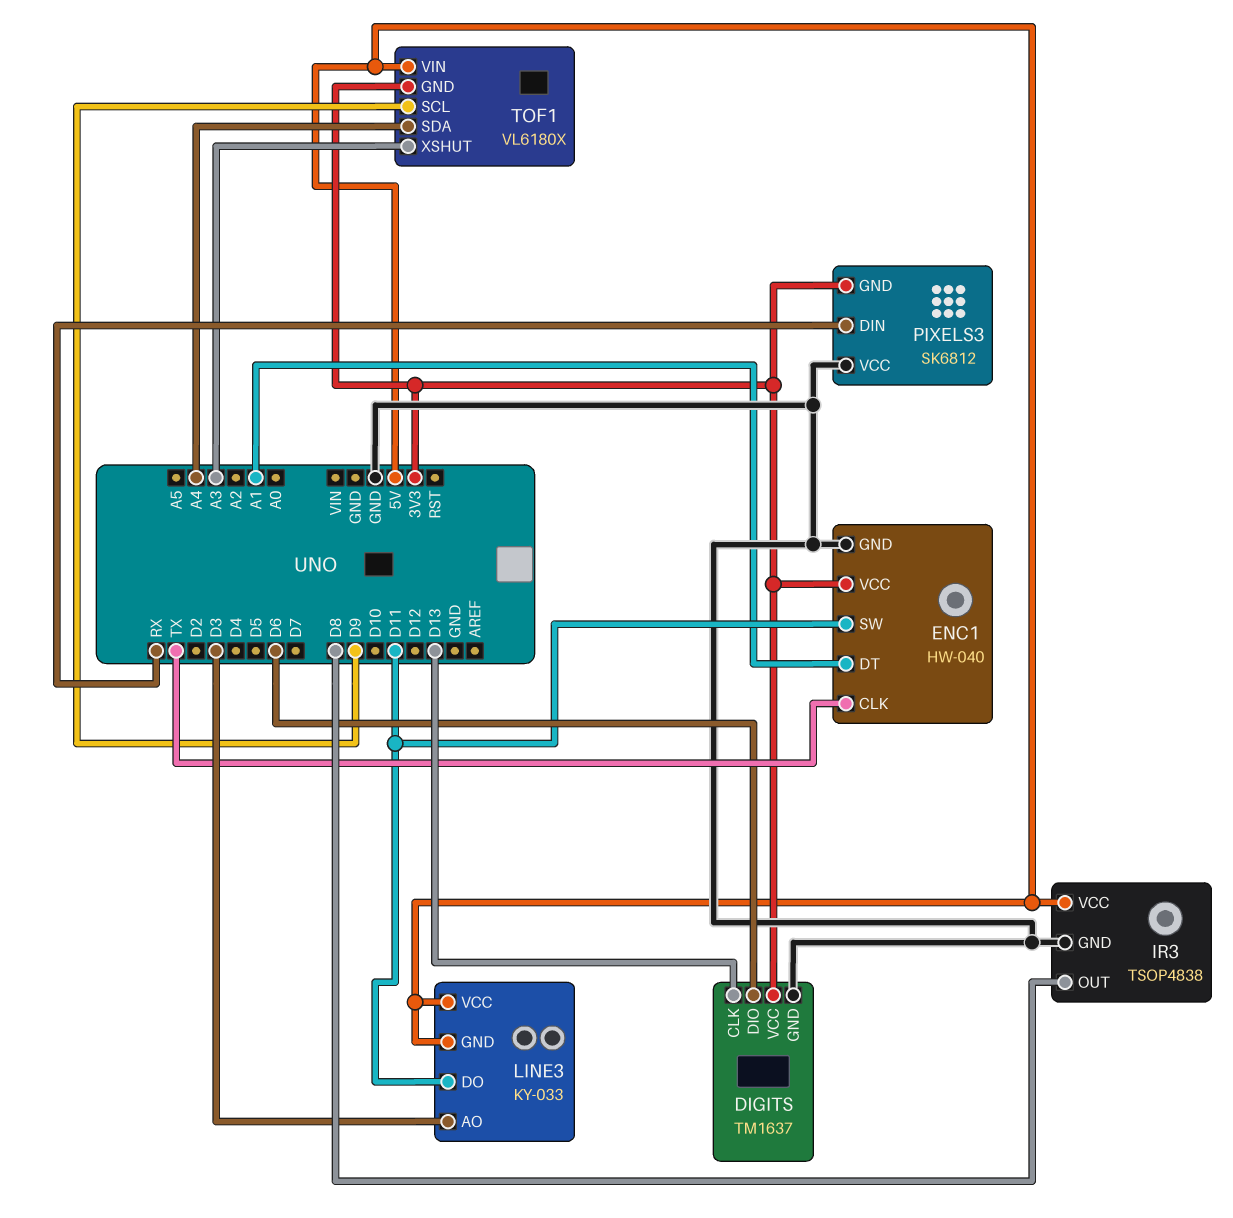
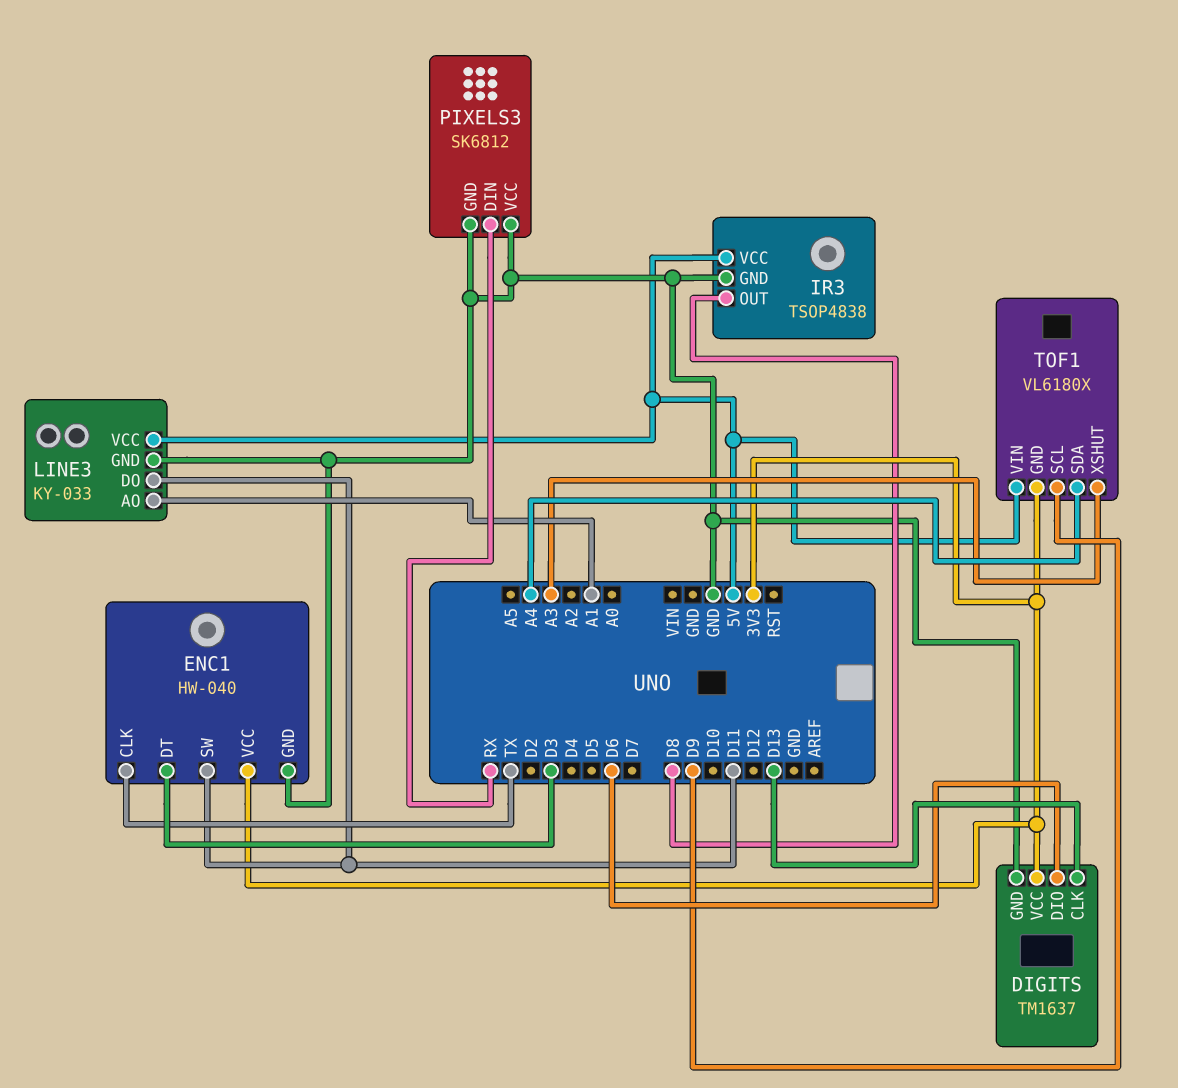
ENC1 pin DT: A1 -> D3
LINE3 pin AO: D3 -> A1
LINE3 pin GND: 5V -> GND
PIXELS3 pin GND: 3V3 -> GND

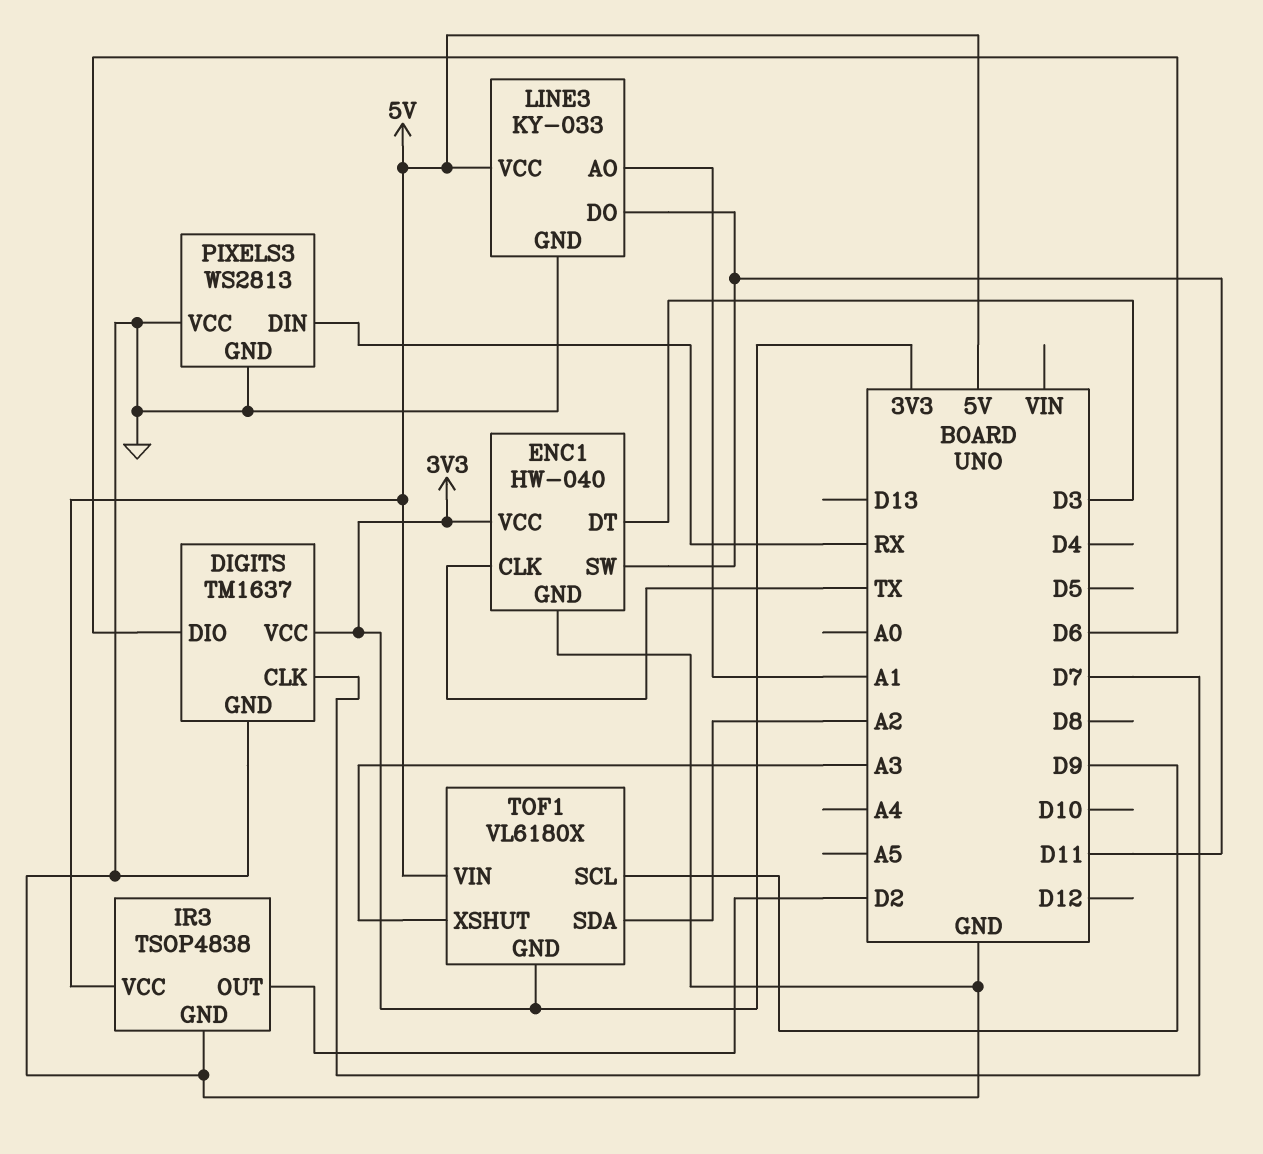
DIGITS pin CLK: D13 -> D7
IR3 pin OUT: D8 -> D2
PIXELS3: SK6812 -> WS2813
TOF1 pin SDA: A4 -> A2

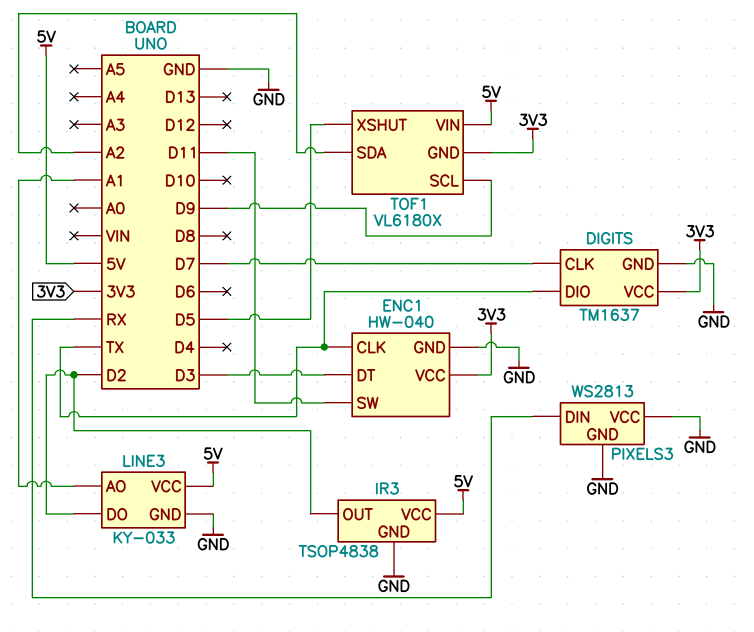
DIGITS pin DIO: D6 -> TX
LINE3 pin DO: D11 -> D2
TOF1 pin XSHUT: A3 -> D5

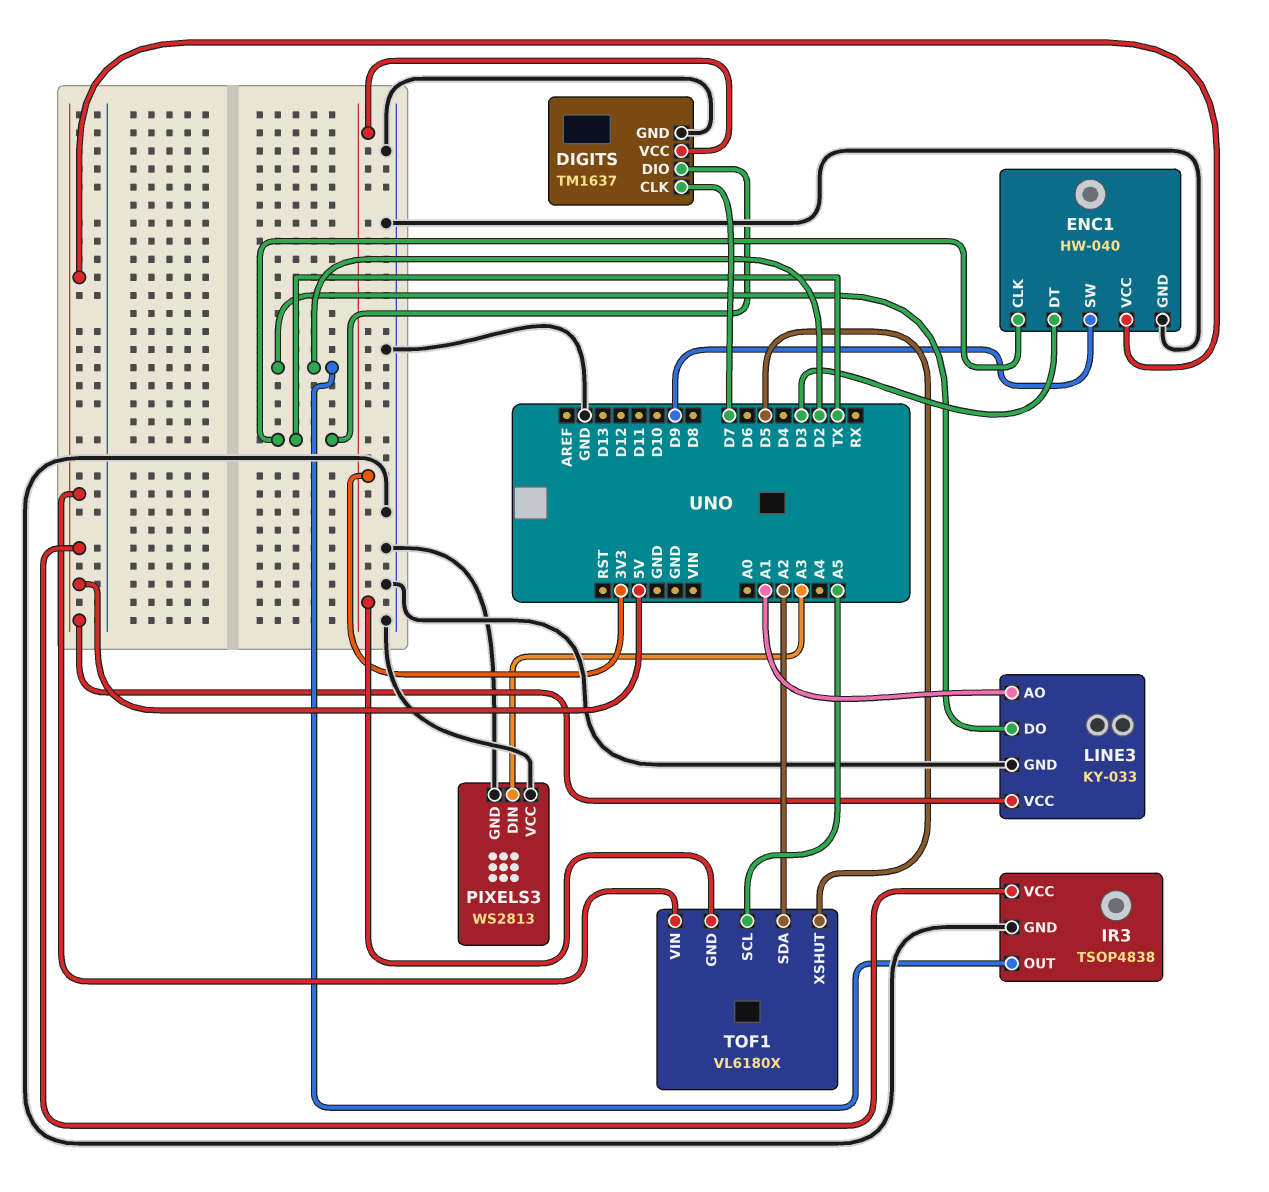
ENC1 pin SW: D11 -> D9
ENC1 pin VCC: 3V3 -> 5V
PIXELS3 pin DIN: RX -> A3
TOF1 pin SCL: D9 -> A5

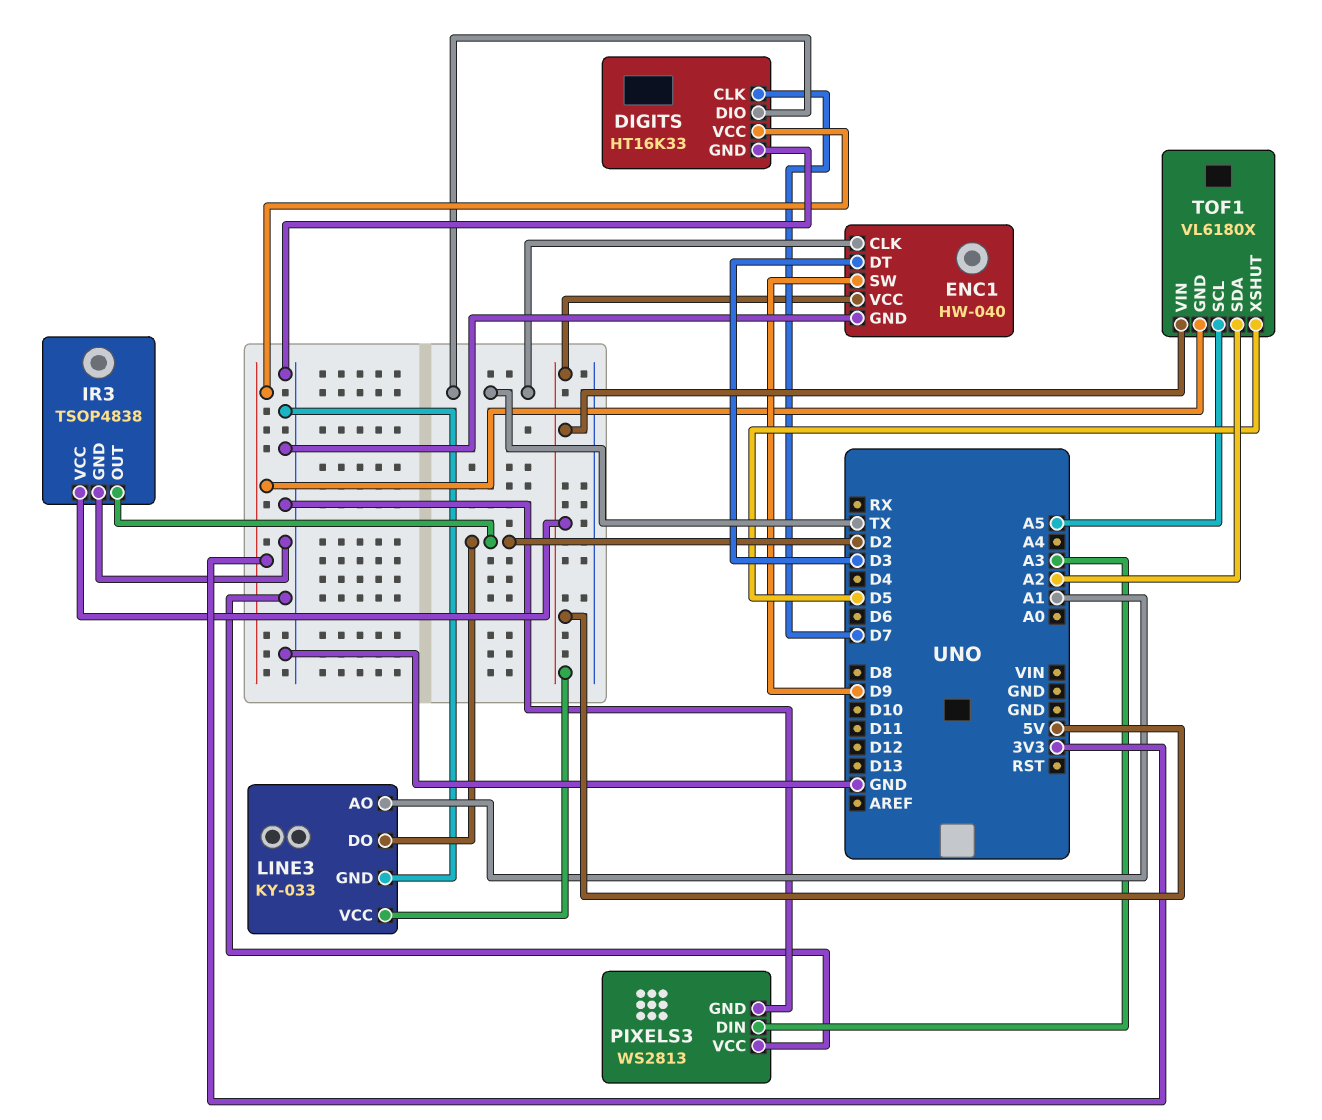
DIGITS: TM1637 -> HT16K33

